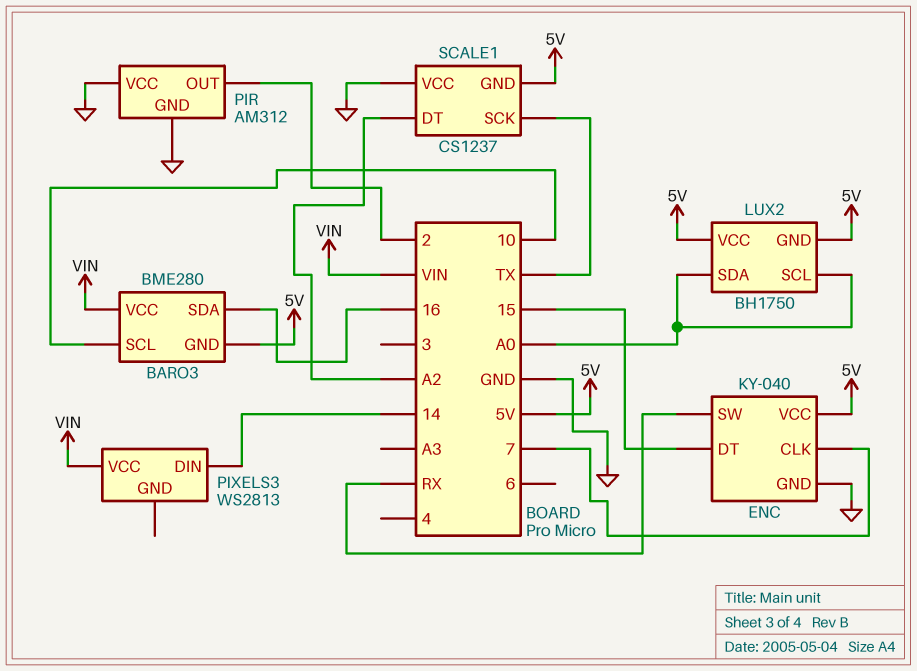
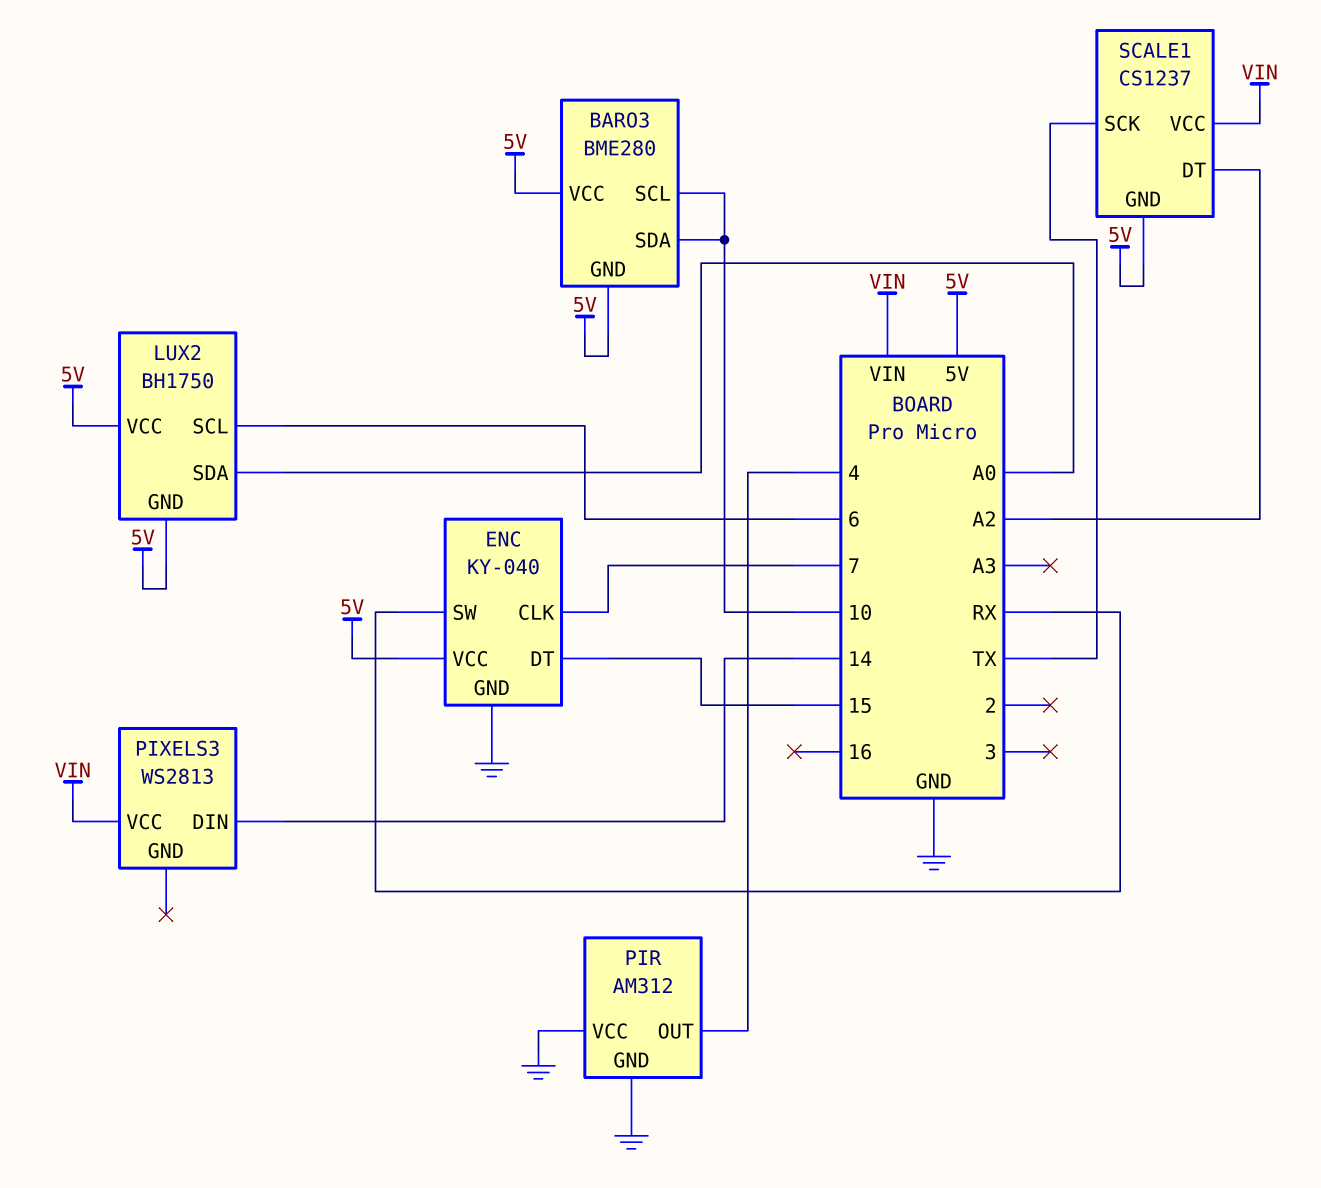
BARO3 pin SDA: 16 -> 10
BARO3 pin VCC: VIN -> 5V
LUX2 pin SCL: A0 -> 6
PIR pin OUT: 2 -> 4
SCALE1 pin VCC: GND -> VIN

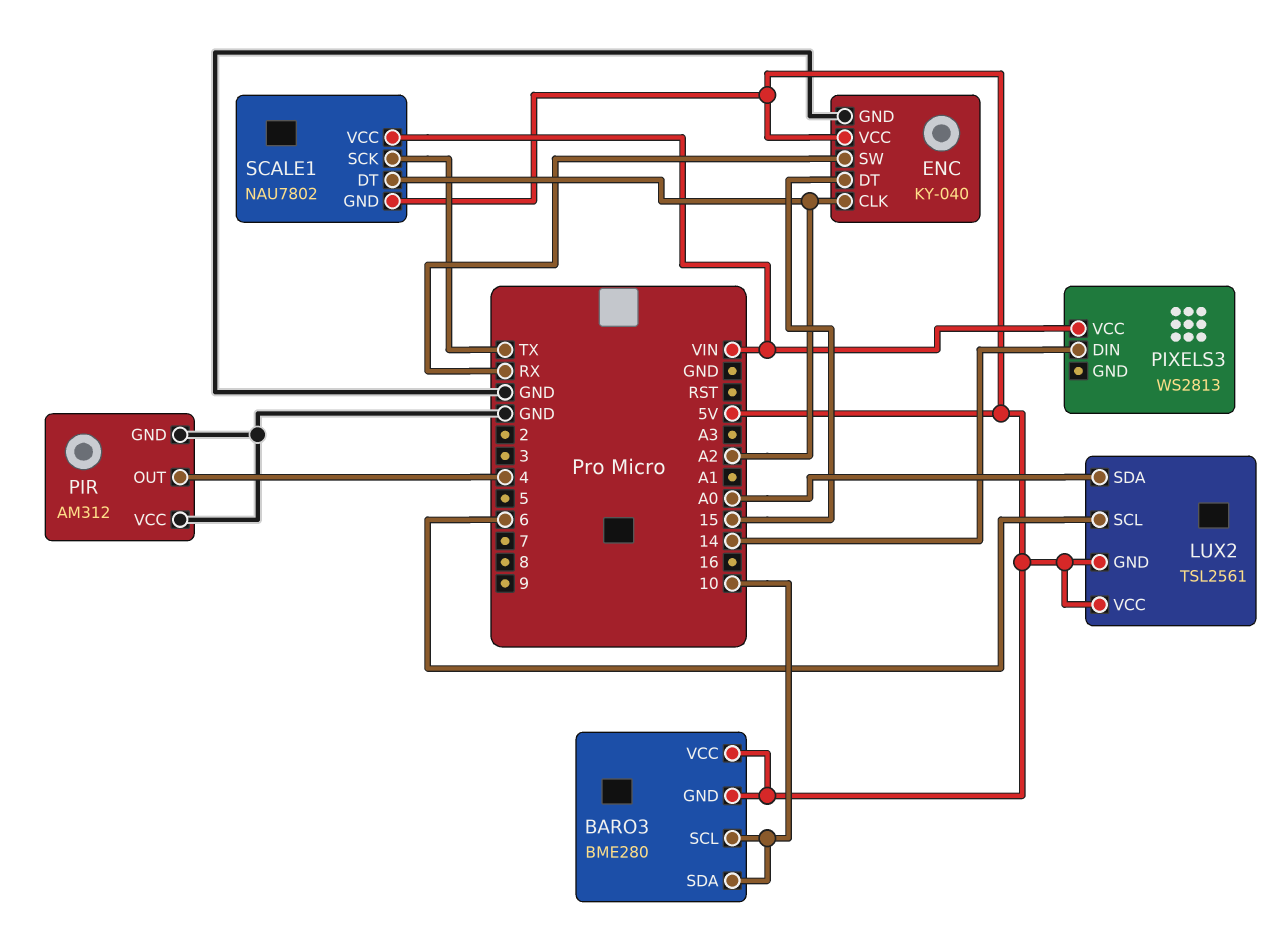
ENC pin CLK: 7 -> A2
LUX2: BH1750 -> TSL2561
SCALE1: CS1237 -> NAU7802

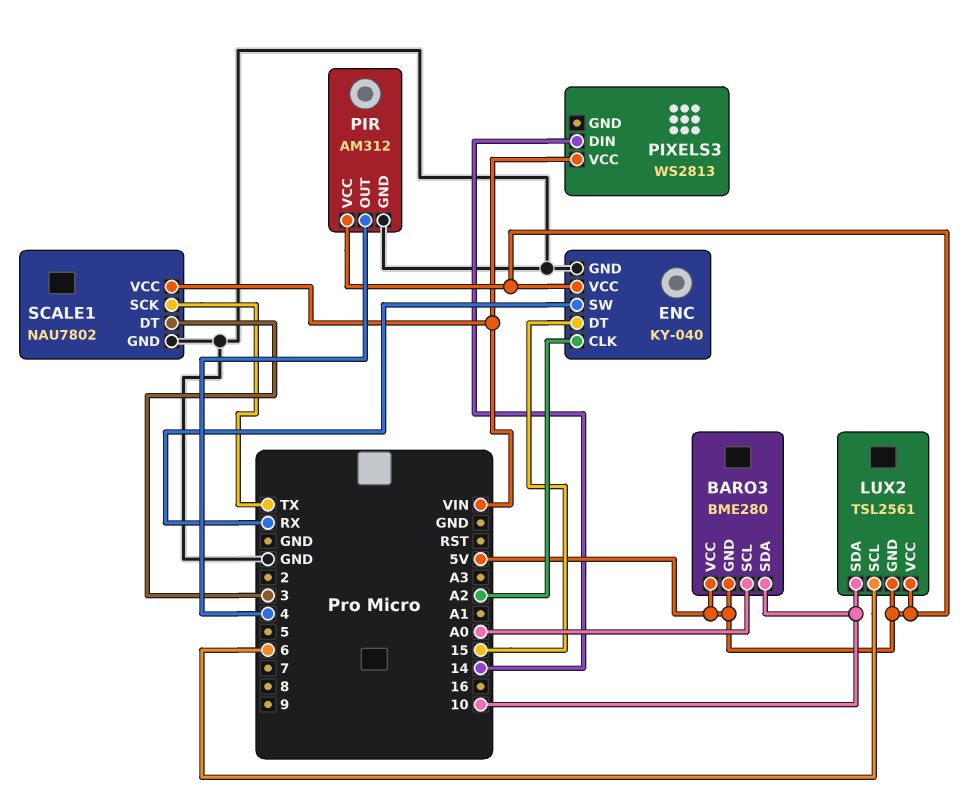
BARO3 pin SCL: 10 -> A0
LUX2 pin SDA: A0 -> 10
PIR pin VCC: GND -> 5V
SCALE1 pin DT: A2 -> 3
SCALE1 pin GND: 5V -> GND

